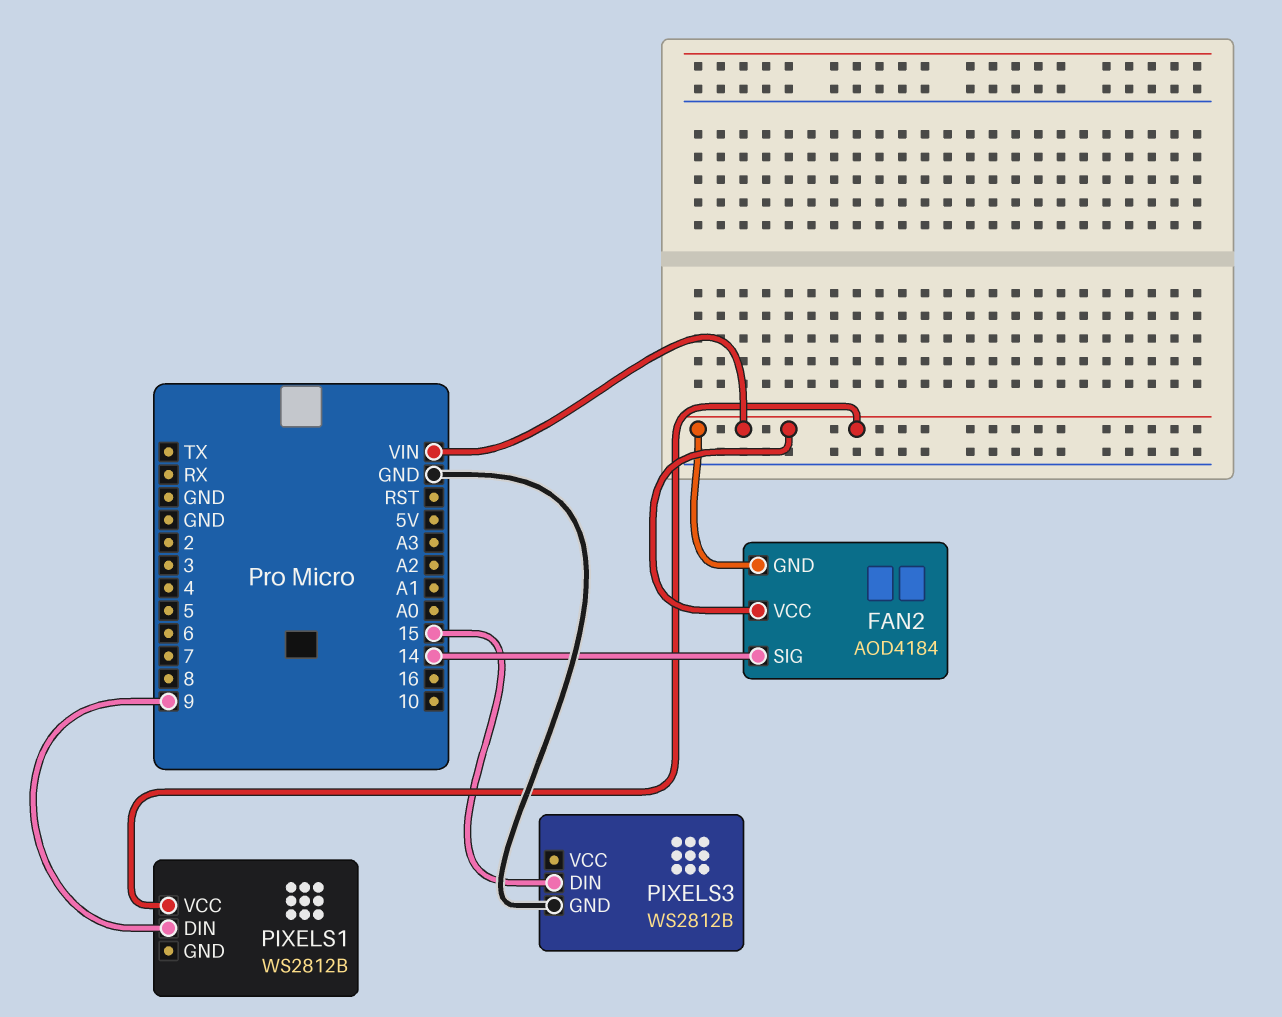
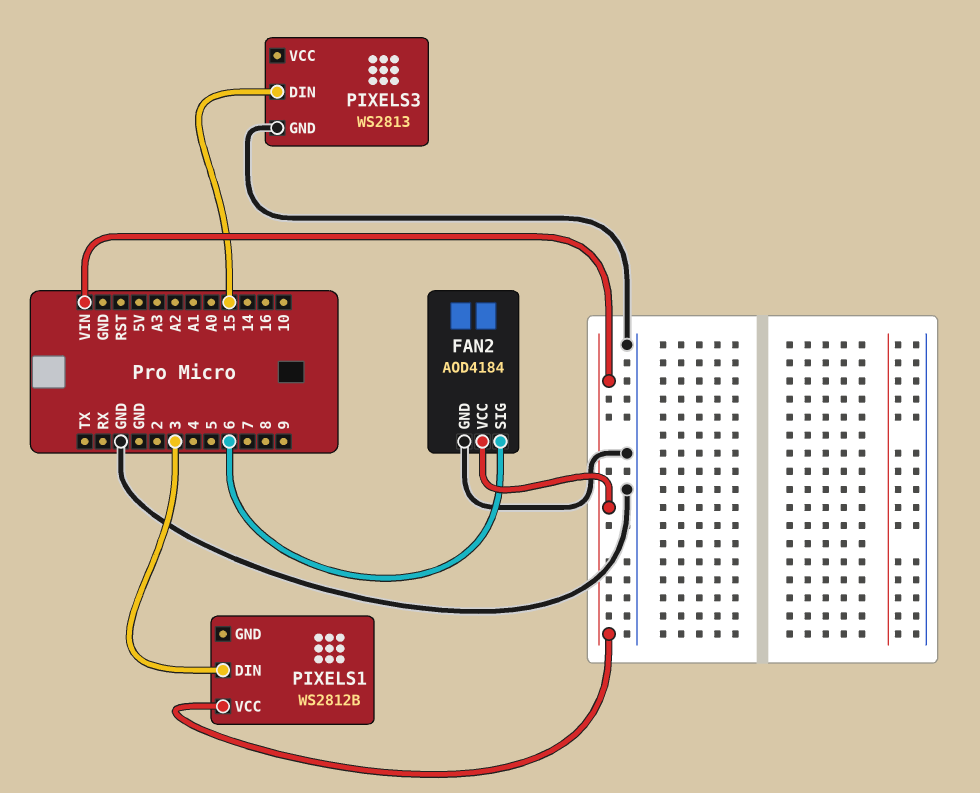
FAN2 pin GND: VIN -> GND
FAN2 pin SIG: 14 -> 6
PIXELS1 pin DIN: 9 -> 3
PIXELS3: WS2812B -> WS2813

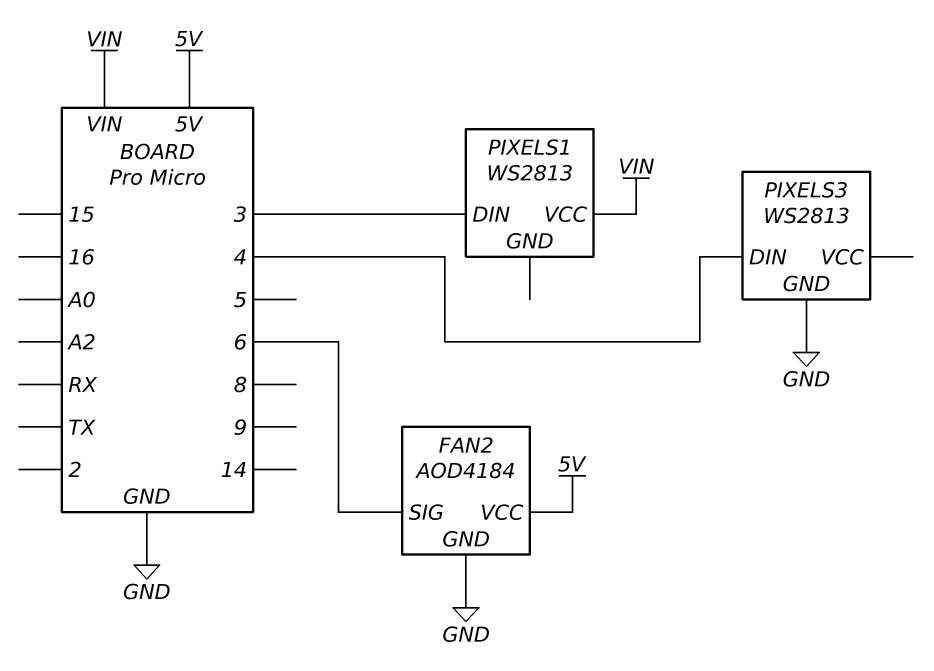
FAN2 pin VCC: VIN -> 5V
PIXELS1: WS2812B -> WS2813
PIXELS3 pin DIN: 15 -> 4

